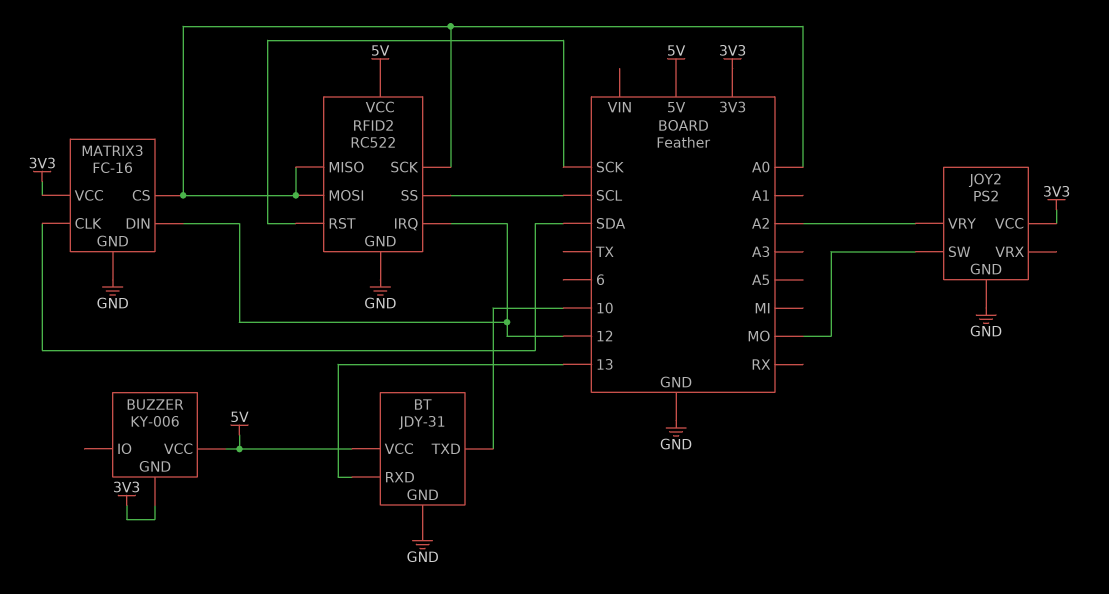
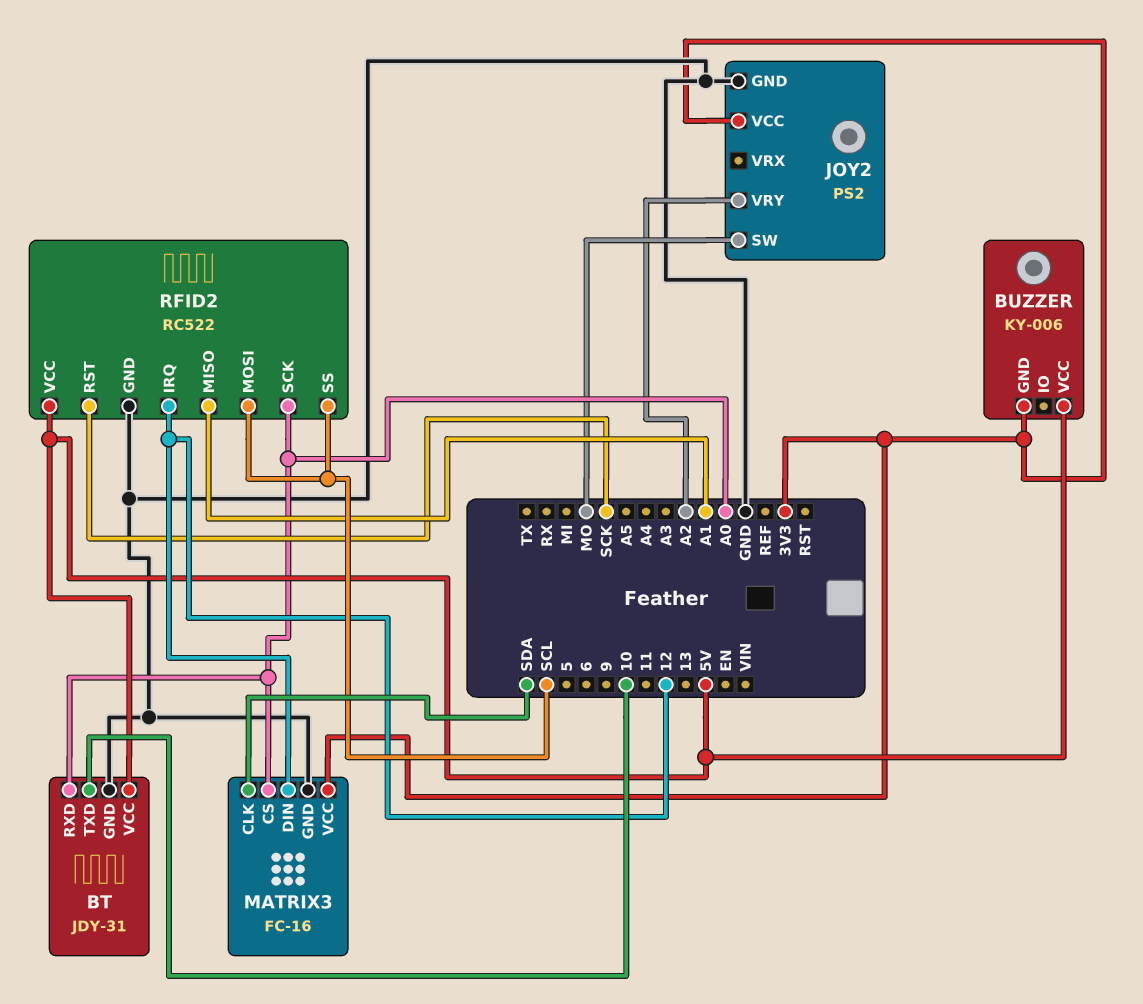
BT pin RXD: 13 -> A0
RFID2 pin MISO: A0 -> A1
RFID2 pin MOSI: A0 -> SCL

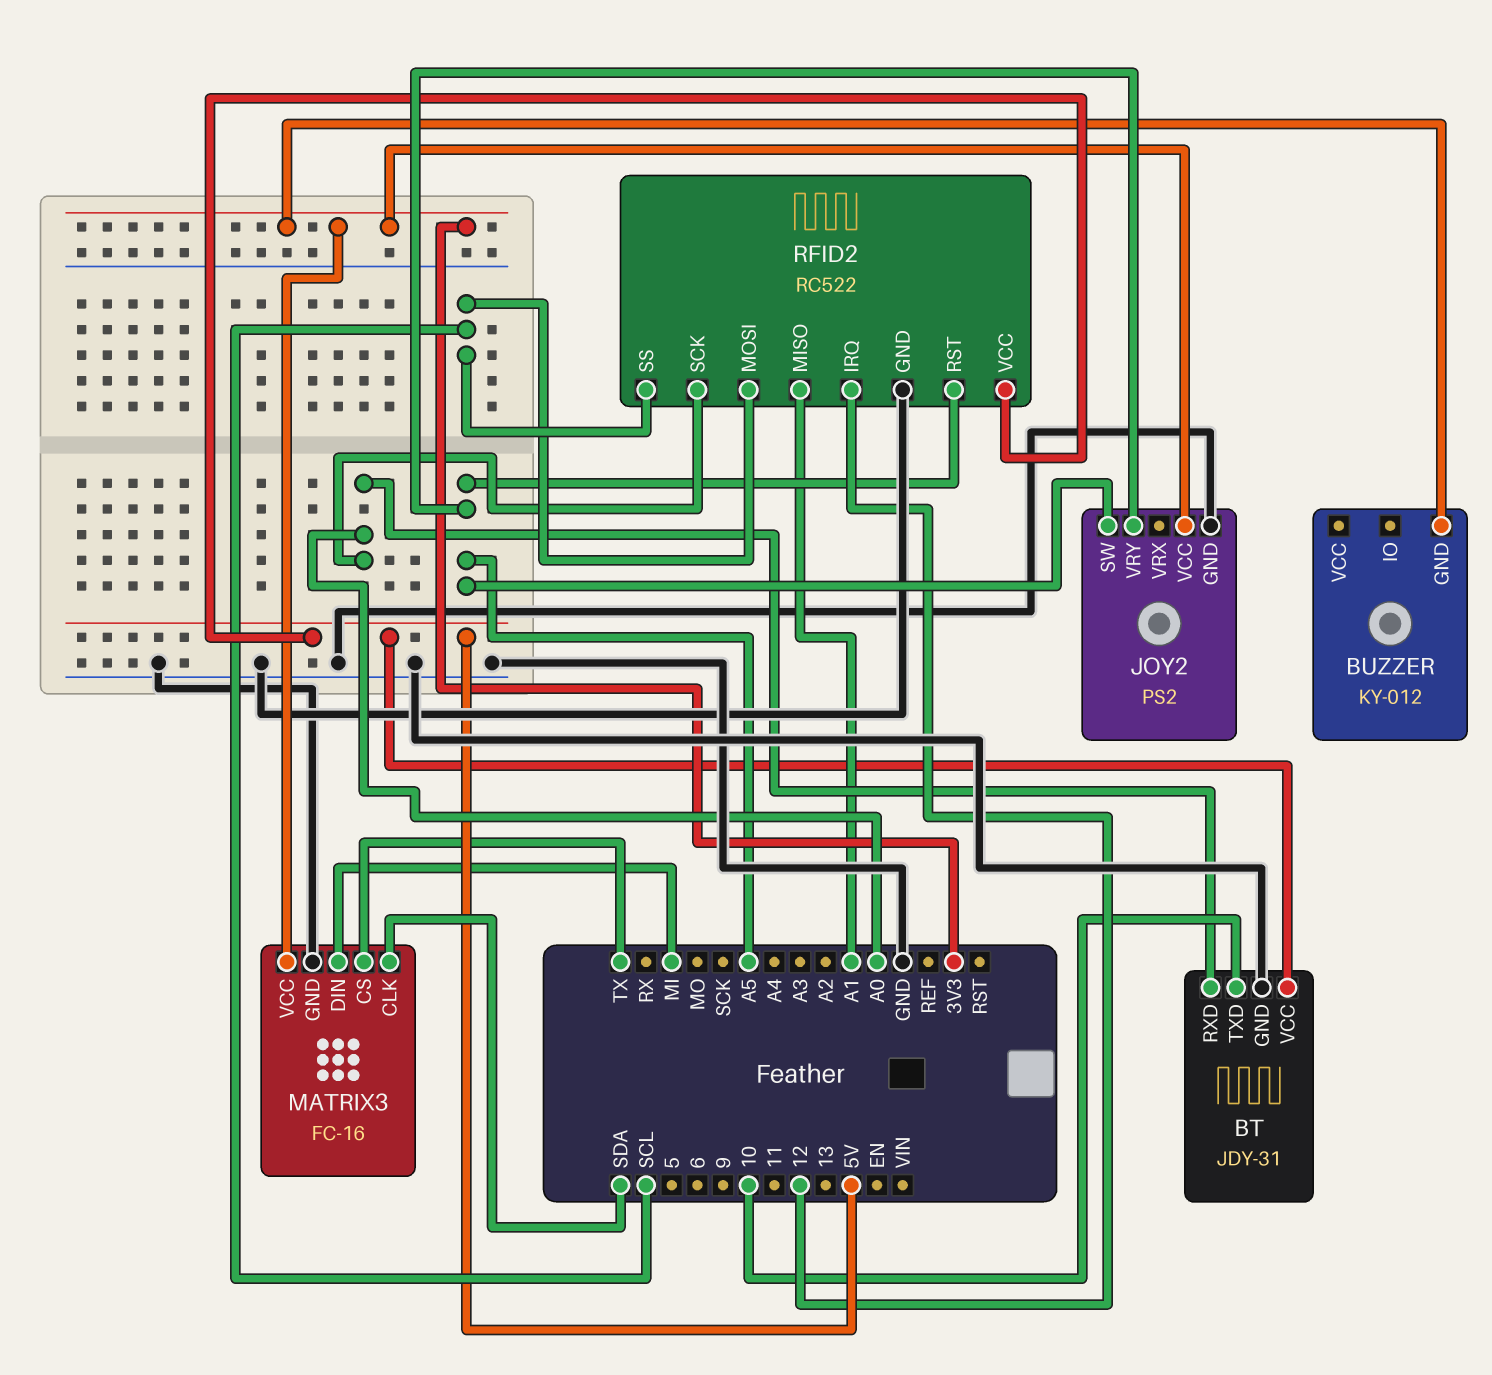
BUZZER: KY-006 -> KY-012
BUZZER pin VCC: 5V -> none
JOY2 pin SW: MO -> A5
JOY2 pin VRY: A2 -> A5
MATRIX3 pin CS: A0 -> TX
MATRIX3 pin DIN: 12 -> MI
RFID2 pin RST: SCK -> A5

